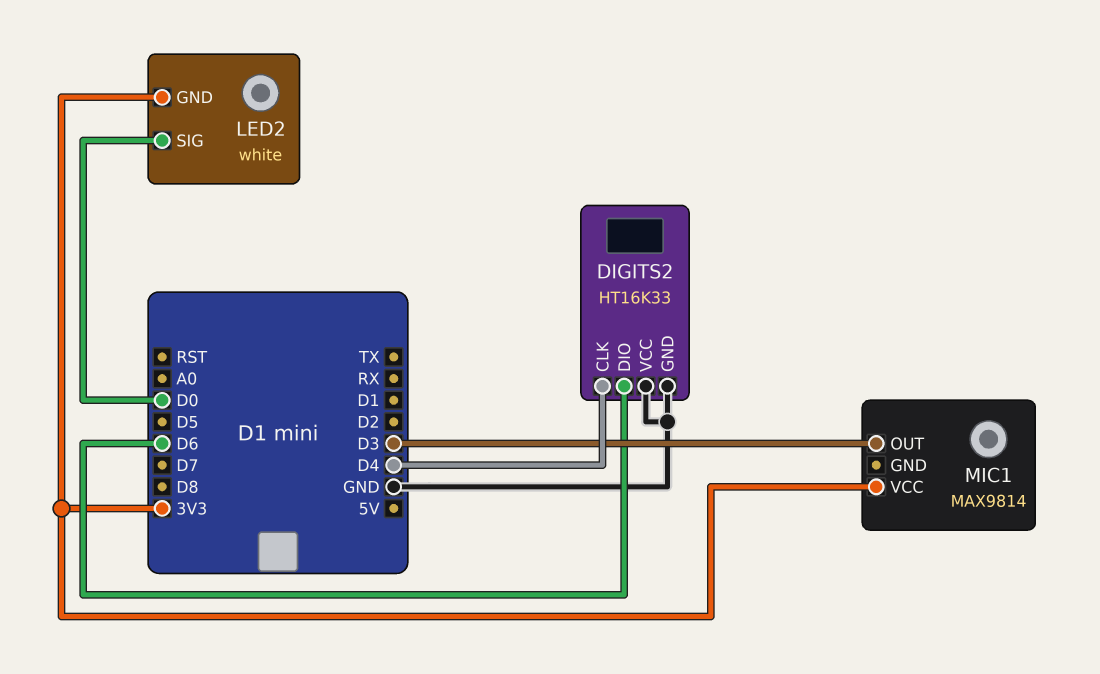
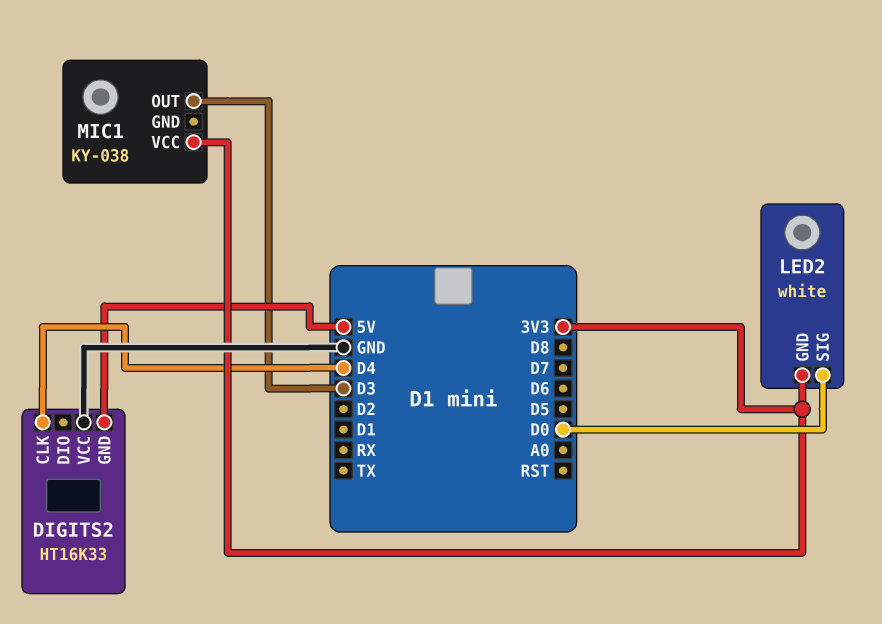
DIGITS2 pin DIO: D6 -> none
DIGITS2 pin GND: GND -> 5V
MIC1: MAX9814 -> KY-038

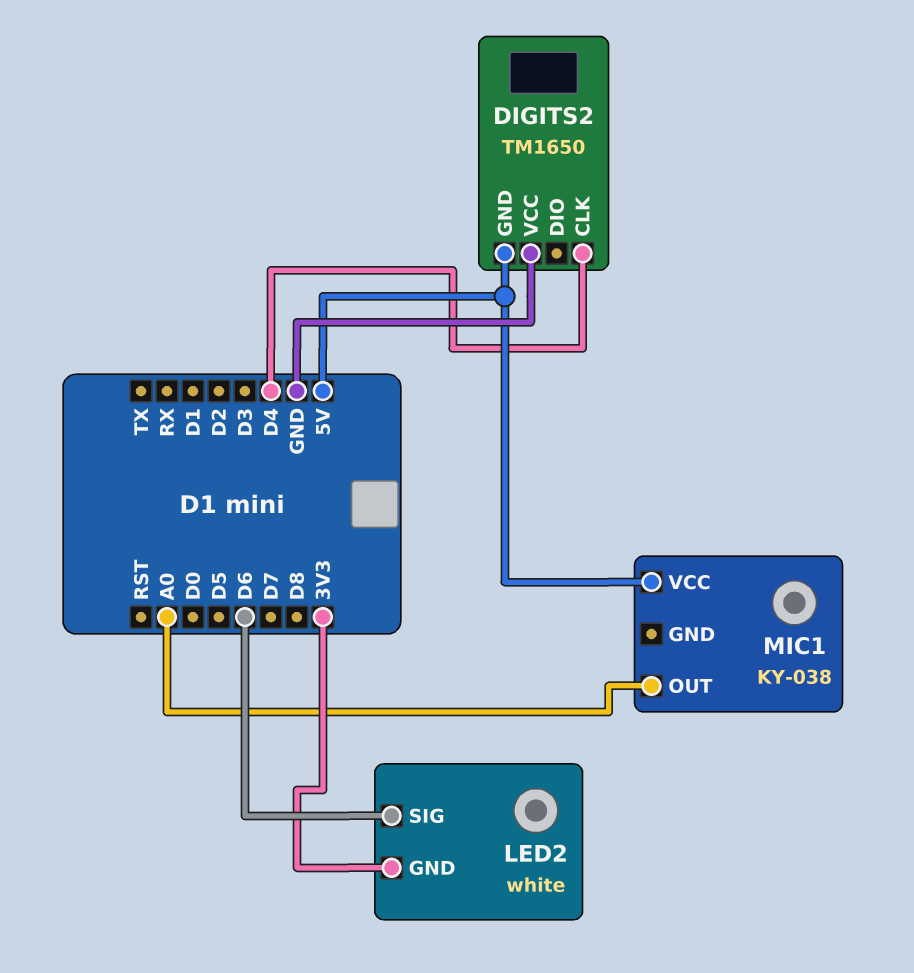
DIGITS2: HT16K33 -> TM1650
LED2 pin SIG: D0 -> D6
MIC1 pin OUT: D3 -> A0
MIC1 pin VCC: 3V3 -> 5V

